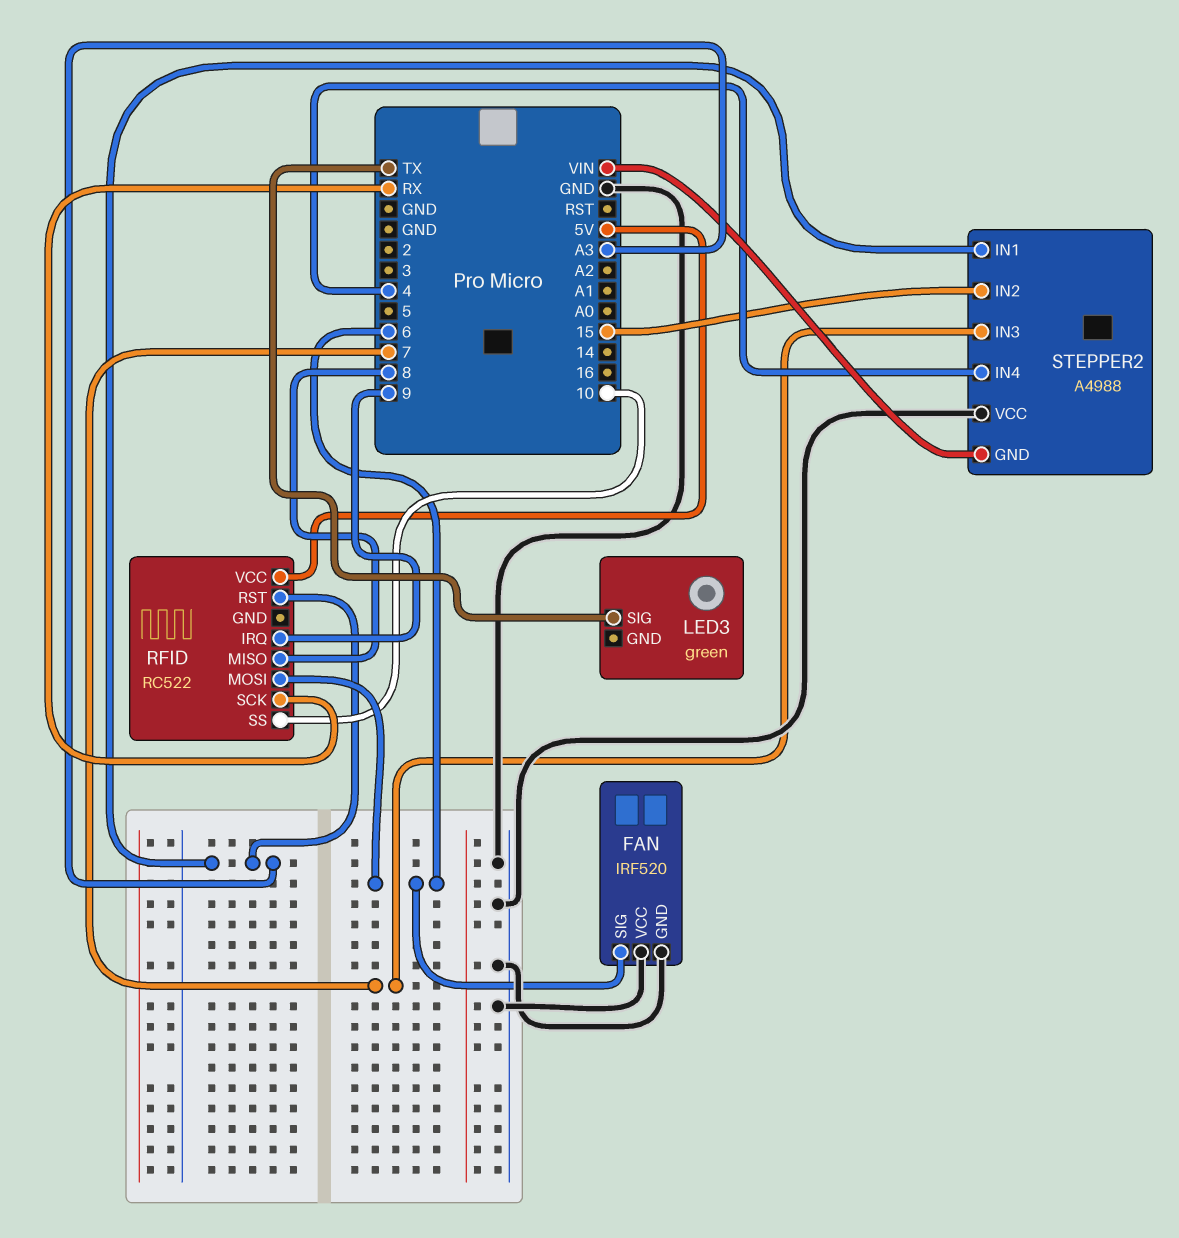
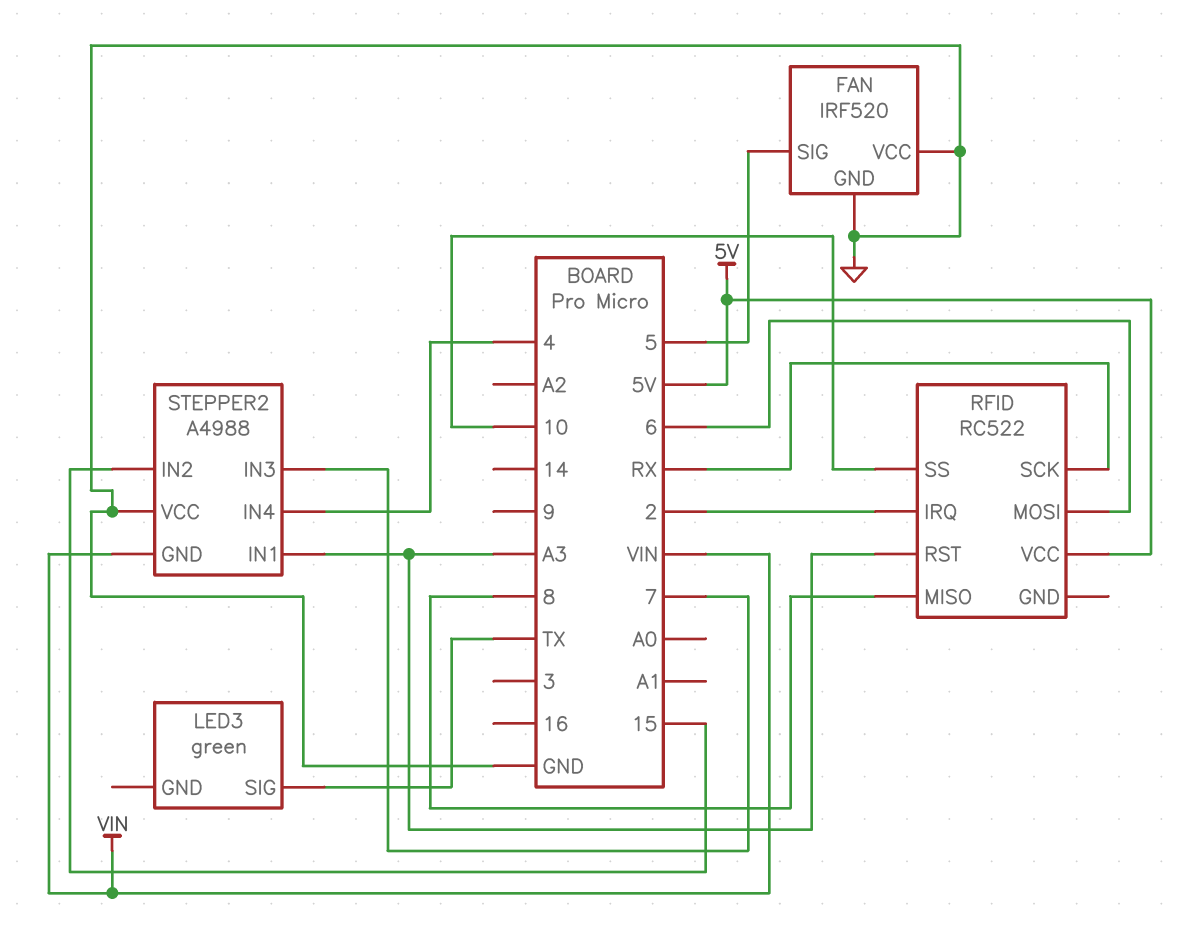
FAN pin SIG: 6 -> 5
RFID pin IRQ: 9 -> 2

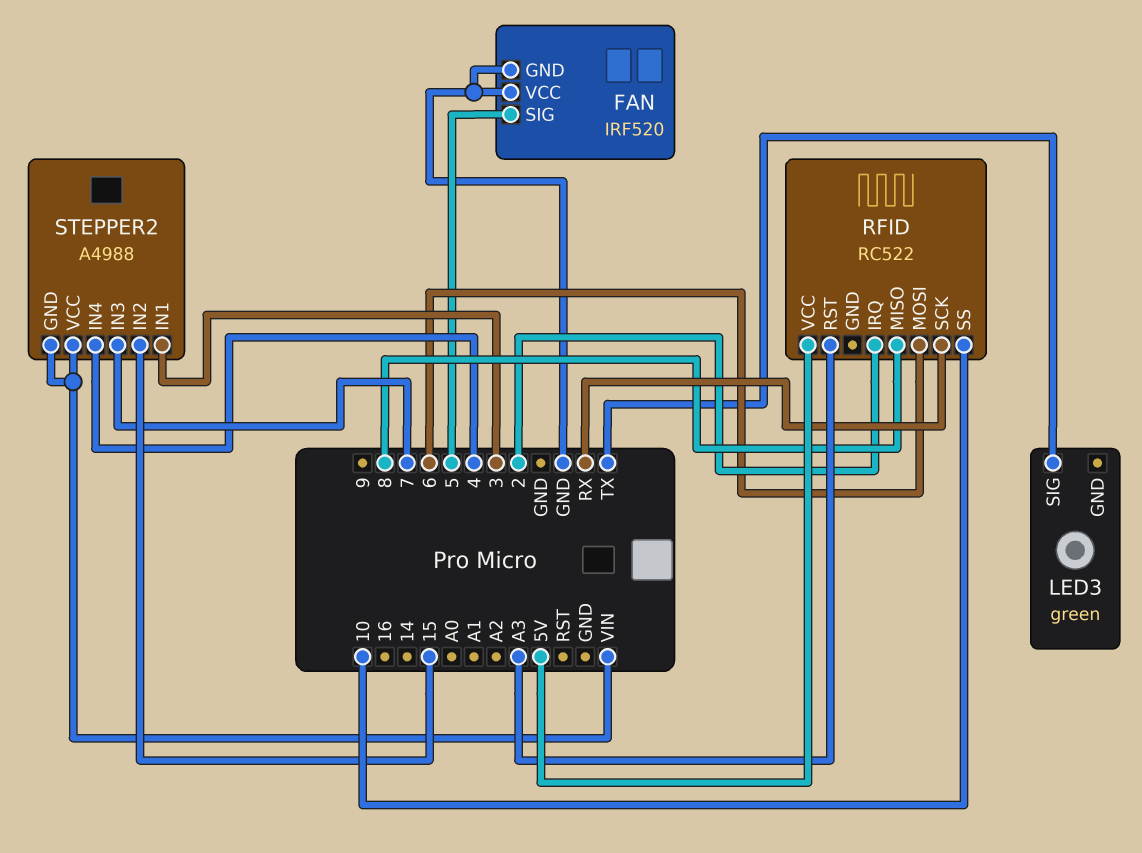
STEPPER2 pin IN1: A3 -> 3
STEPPER2 pin VCC: GND -> VIN

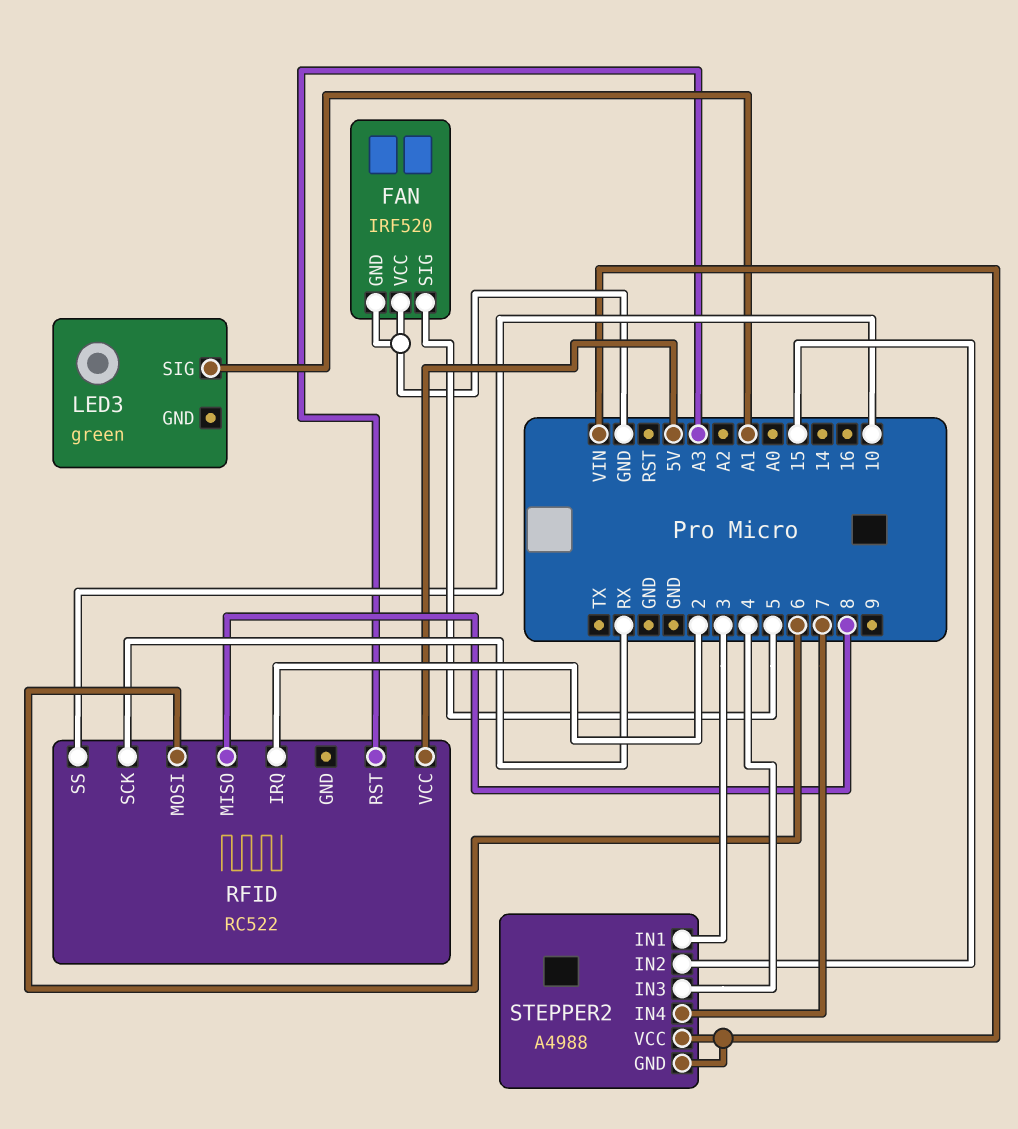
LED3 pin SIG: TX -> A1
STEPPER2 pin IN3: 7 -> 4
STEPPER2 pin IN4: 4 -> 7

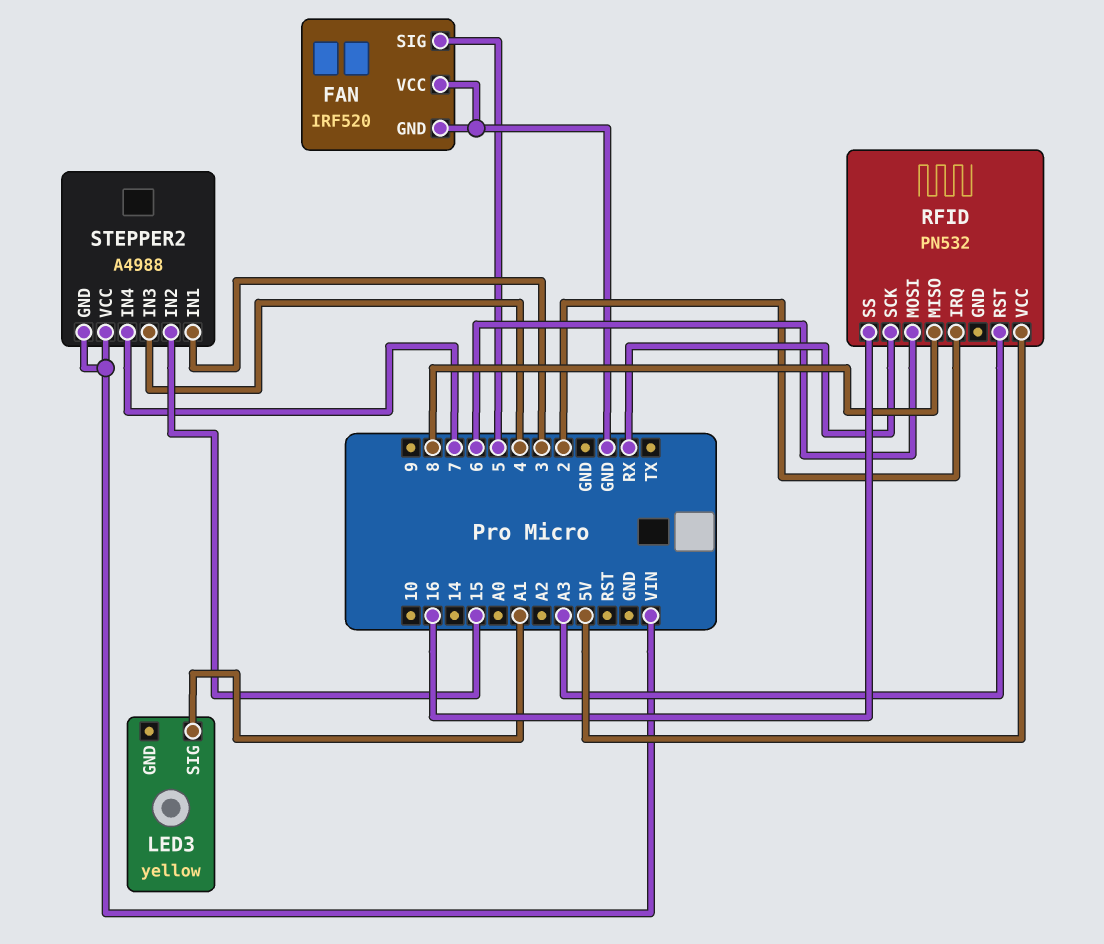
LED3: green -> yellow
RFID: RC522 -> PN532
RFID pin SS: 10 -> 16

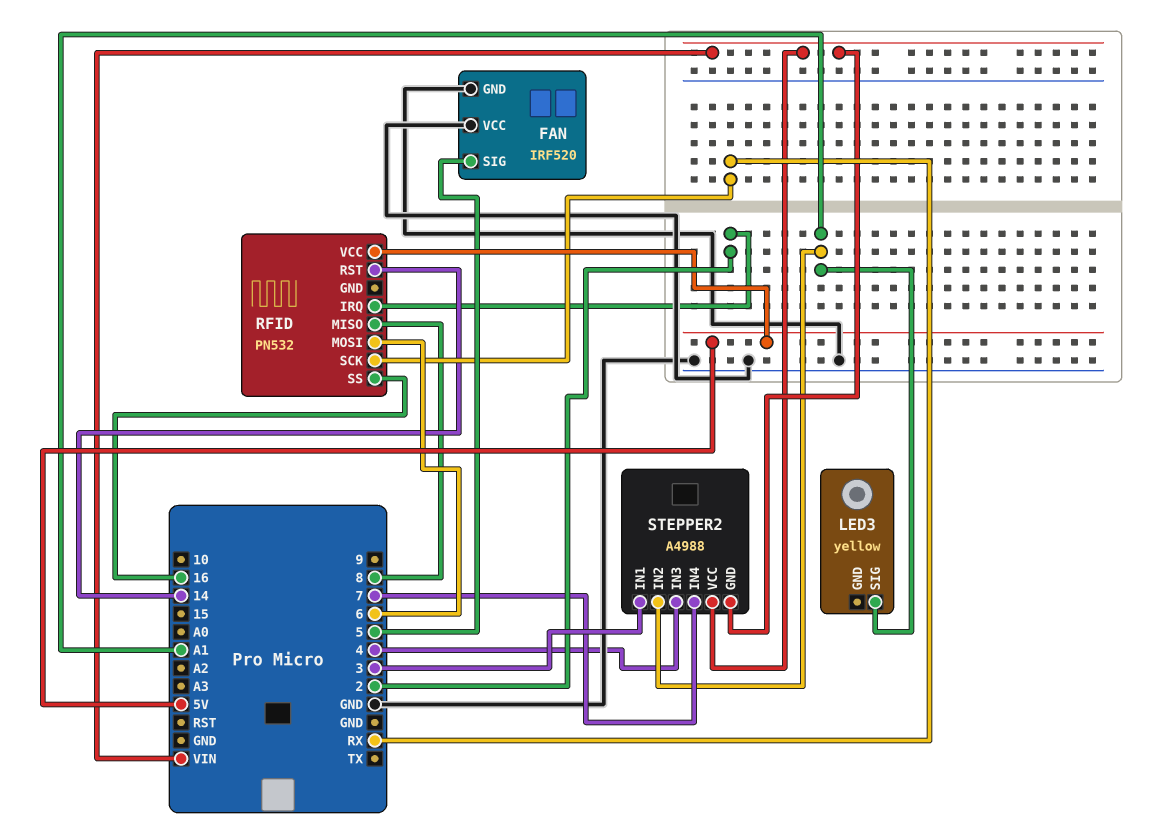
RFID pin RST: A3 -> 14
STEPPER2 pin IN2: 15 -> A1

